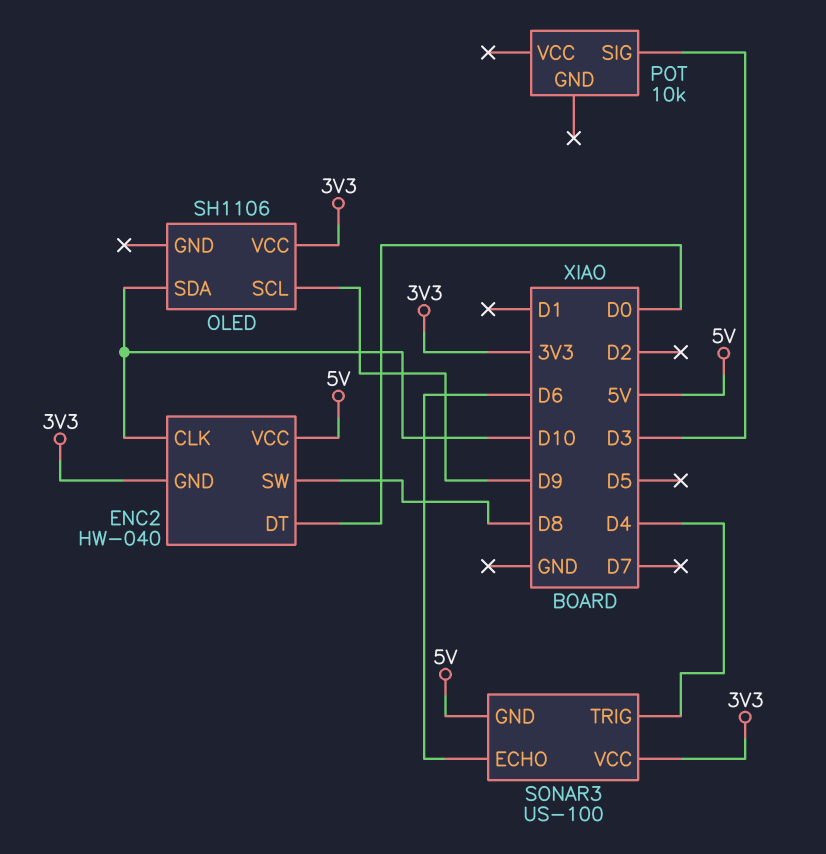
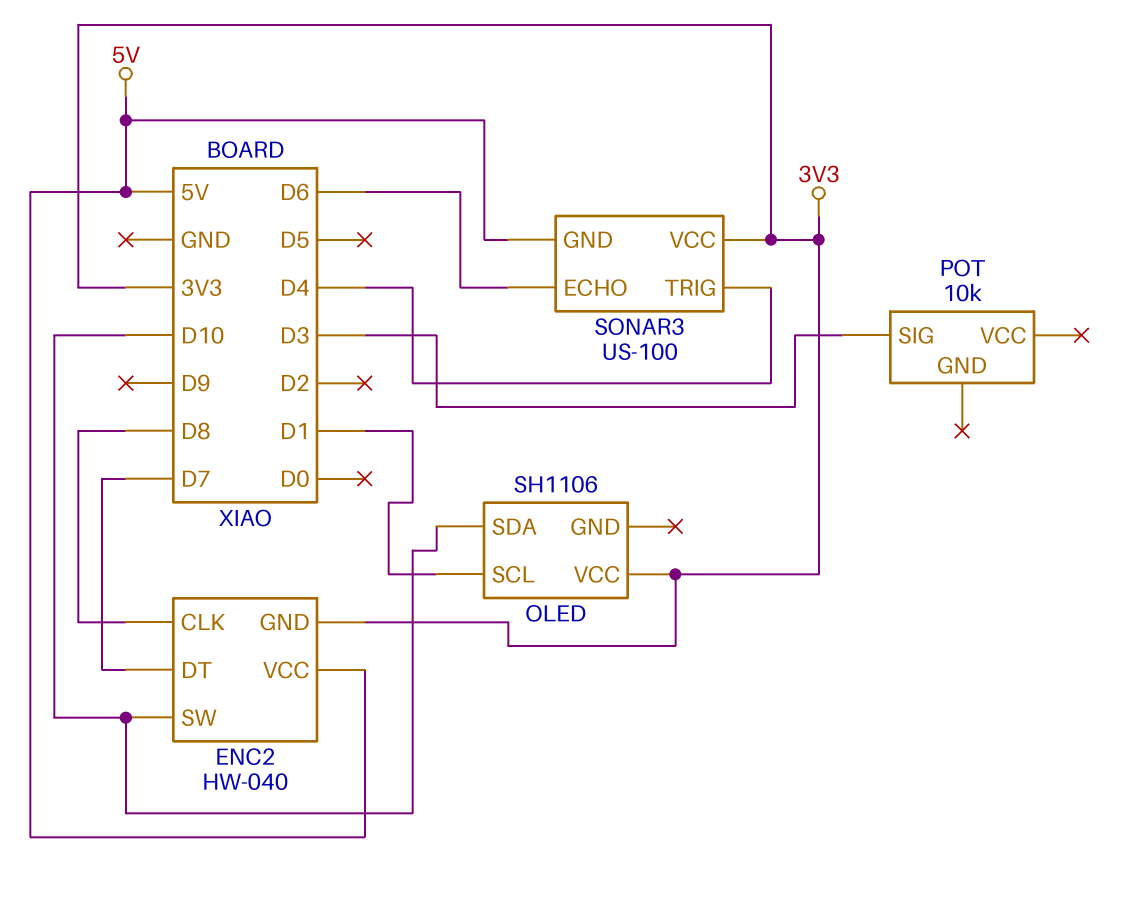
ENC2 pin CLK: D10 -> D8
ENC2 pin DT: D0 -> D7
ENC2 pin SW: D8 -> D10
OLED pin SCL: D9 -> D1

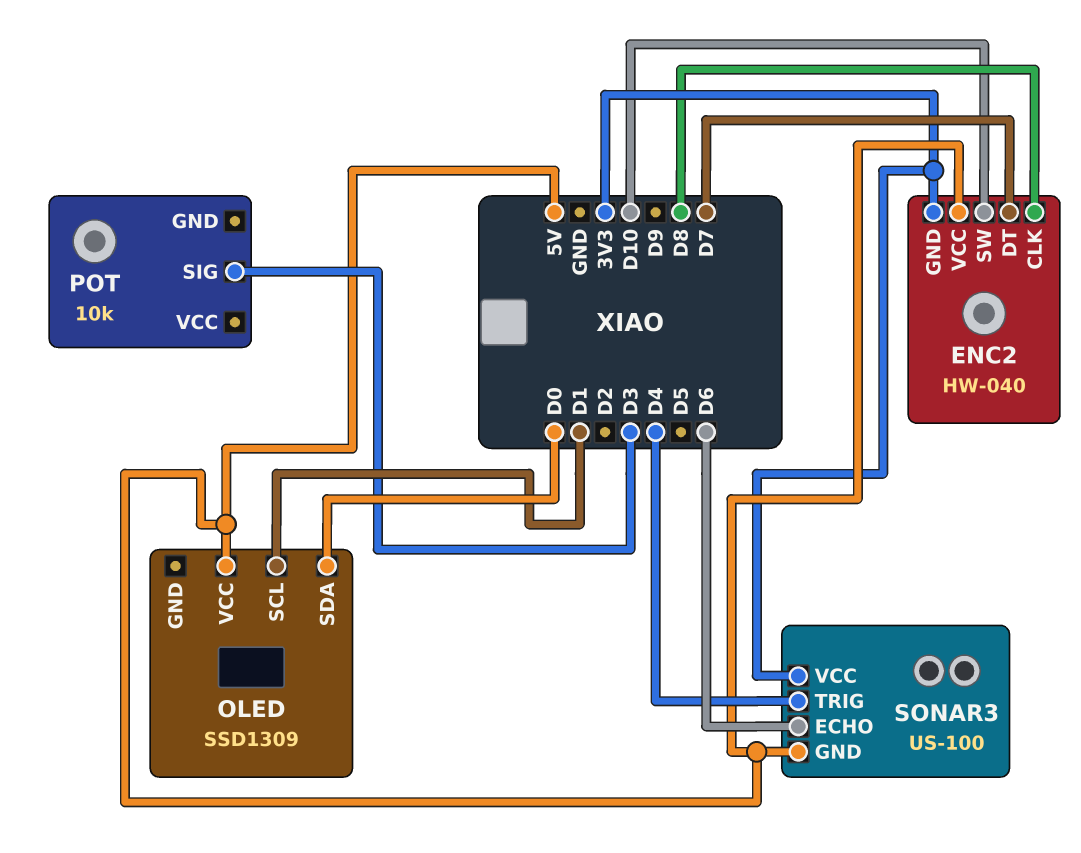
OLED: SH1106 -> SSD1309
OLED pin SDA: D10 -> D0
OLED pin VCC: 3V3 -> 5V

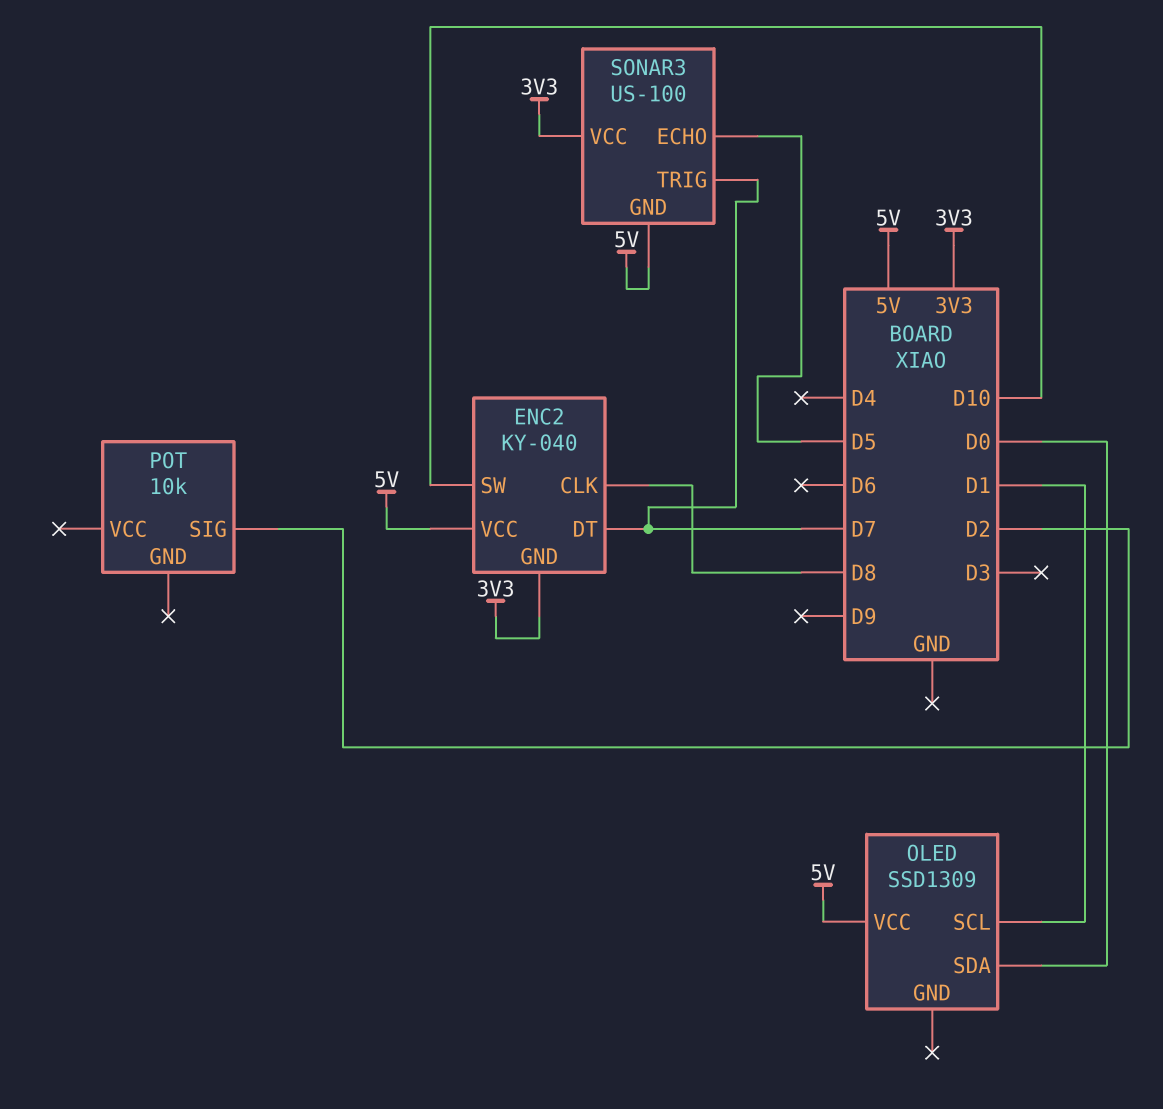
ENC2: HW-040 -> KY-040
POT pin SIG: D3 -> D2
SONAR3 pin ECHO: D6 -> D5
SONAR3 pin TRIG: D4 -> D7

